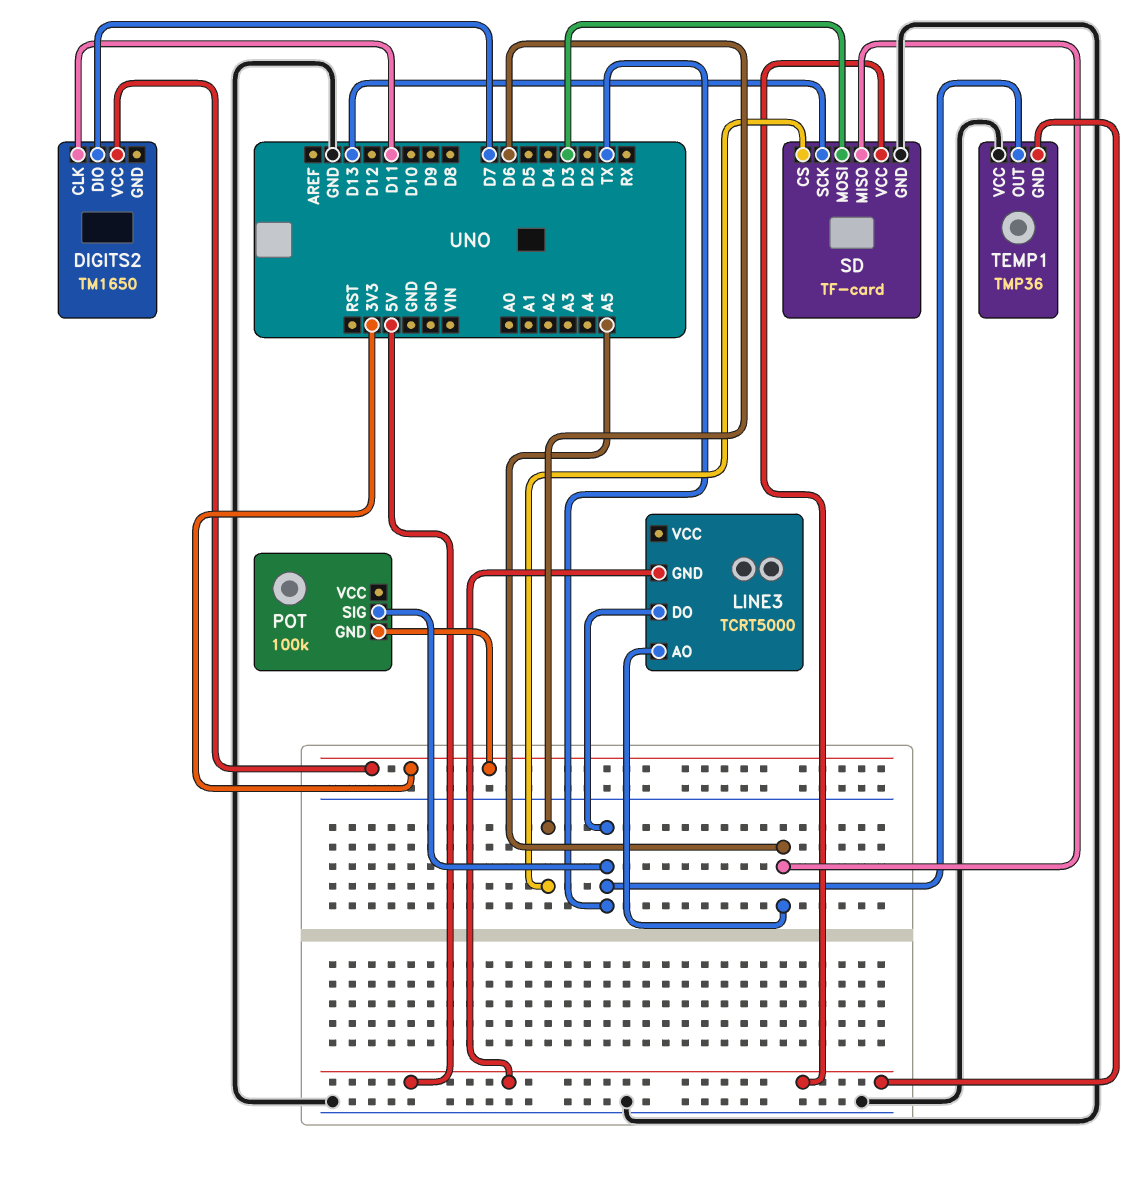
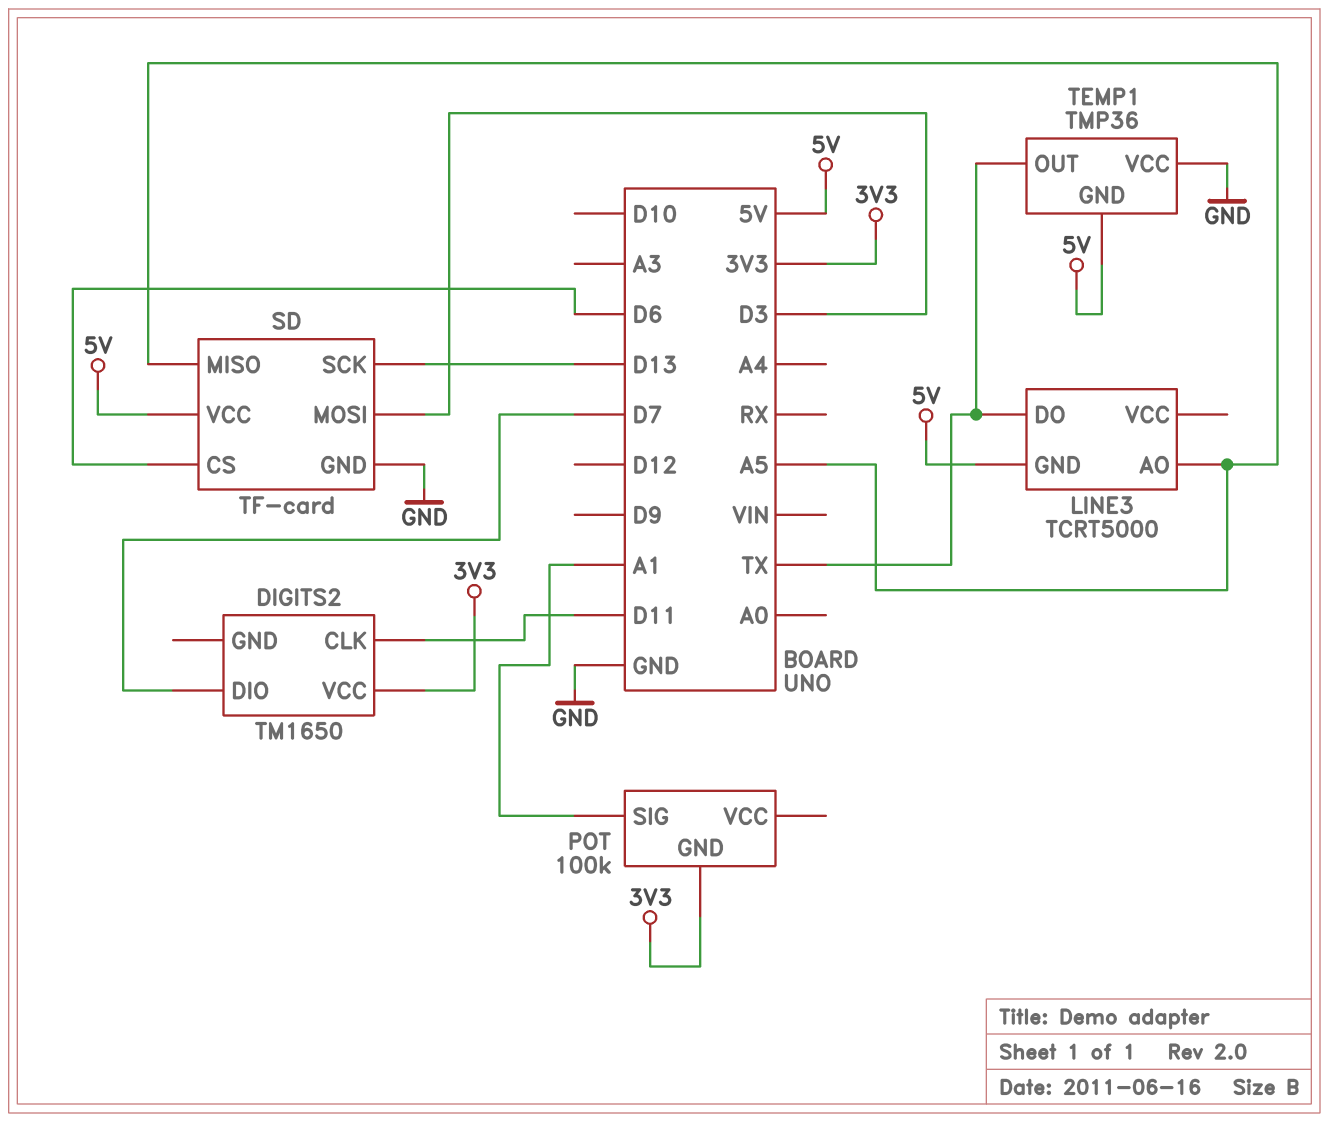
POT pin SIG: TX -> A1

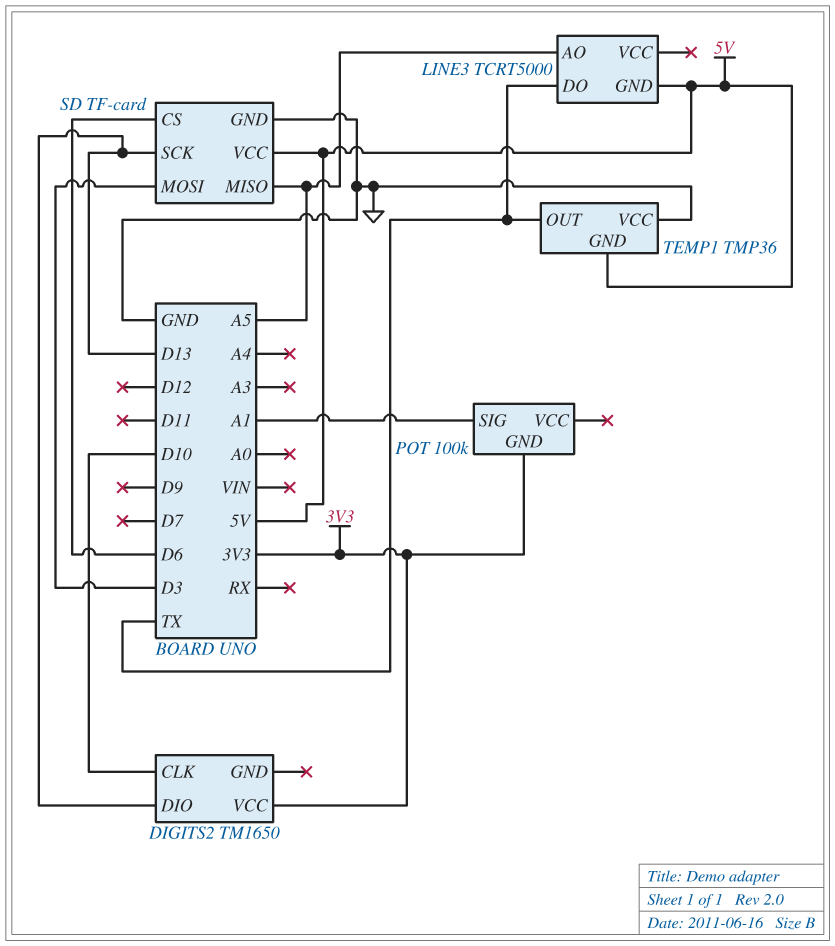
DIGITS2 pin CLK: D11 -> D10
DIGITS2 pin DIO: D7 -> D13

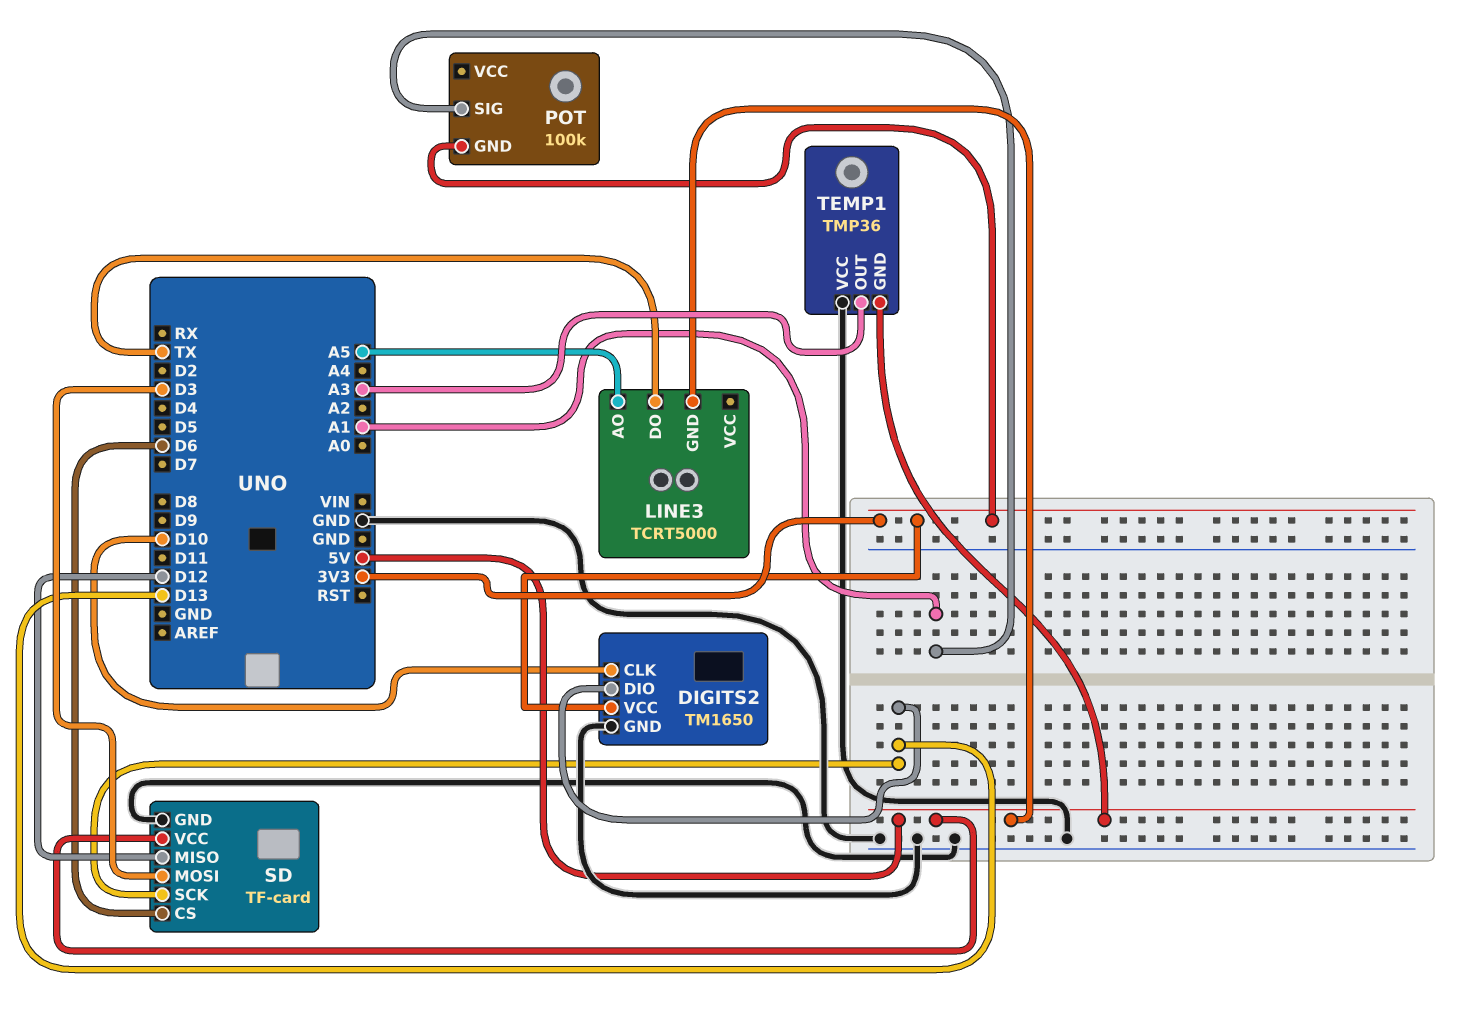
DIGITS2 pin GND: none -> GND
SD pin MISO: A5 -> D12
TEMP1 pin OUT: TX -> A3

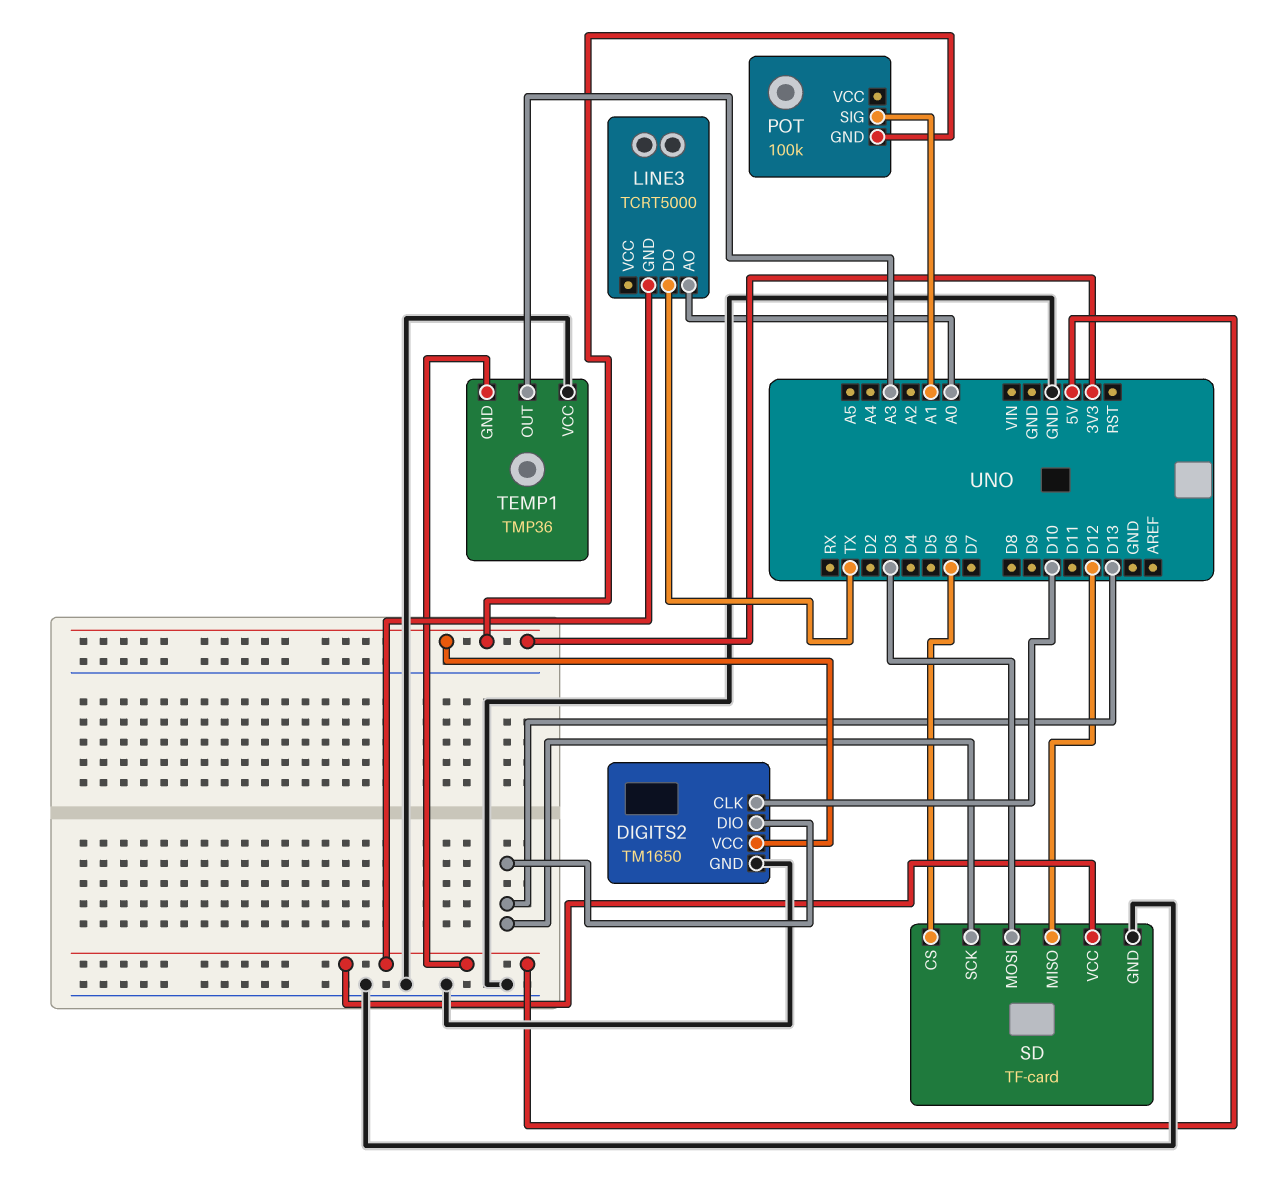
LINE3 pin AO: A5 -> A0

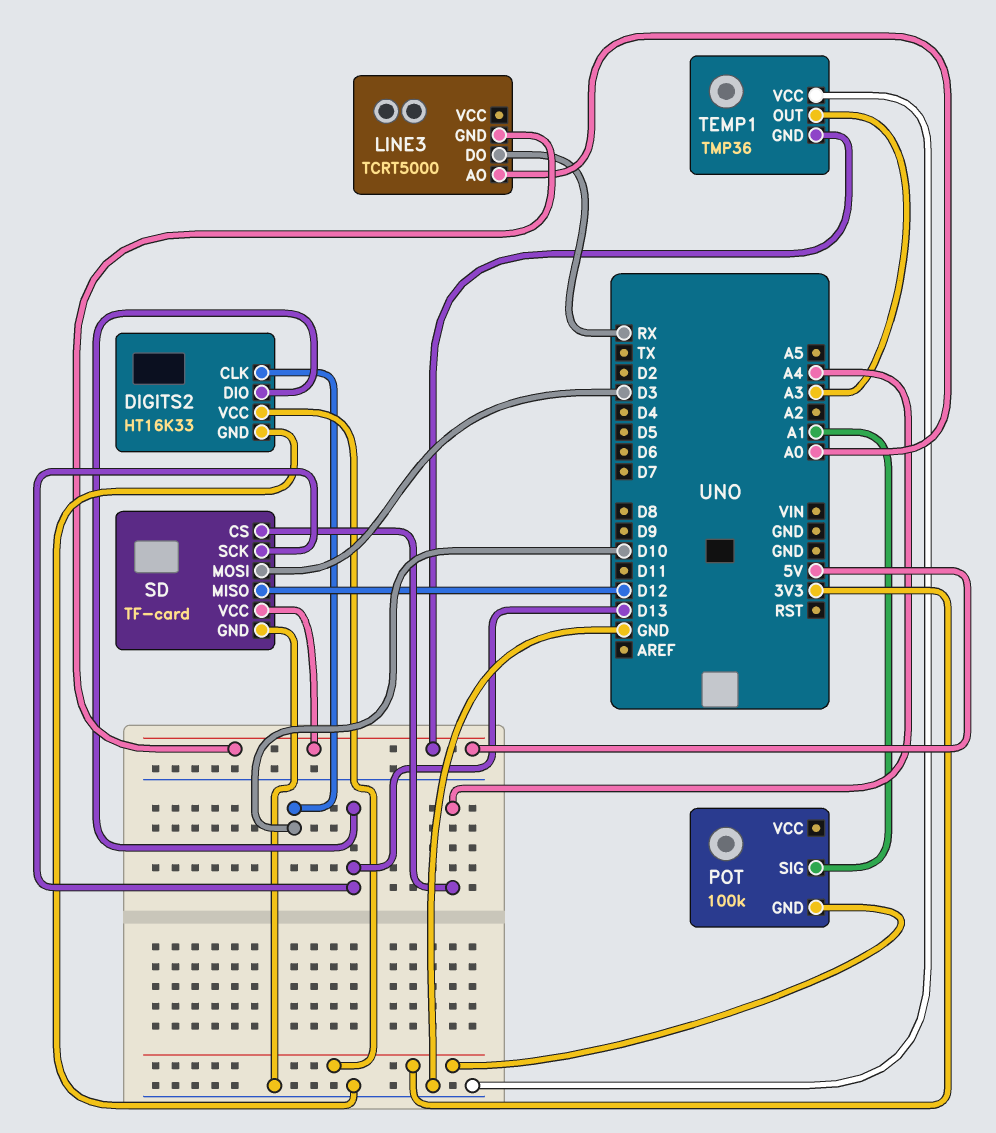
DIGITS2: TM1650 -> HT16K33
LINE3 pin DO: TX -> RX
SD pin CS: D6 -> A4

